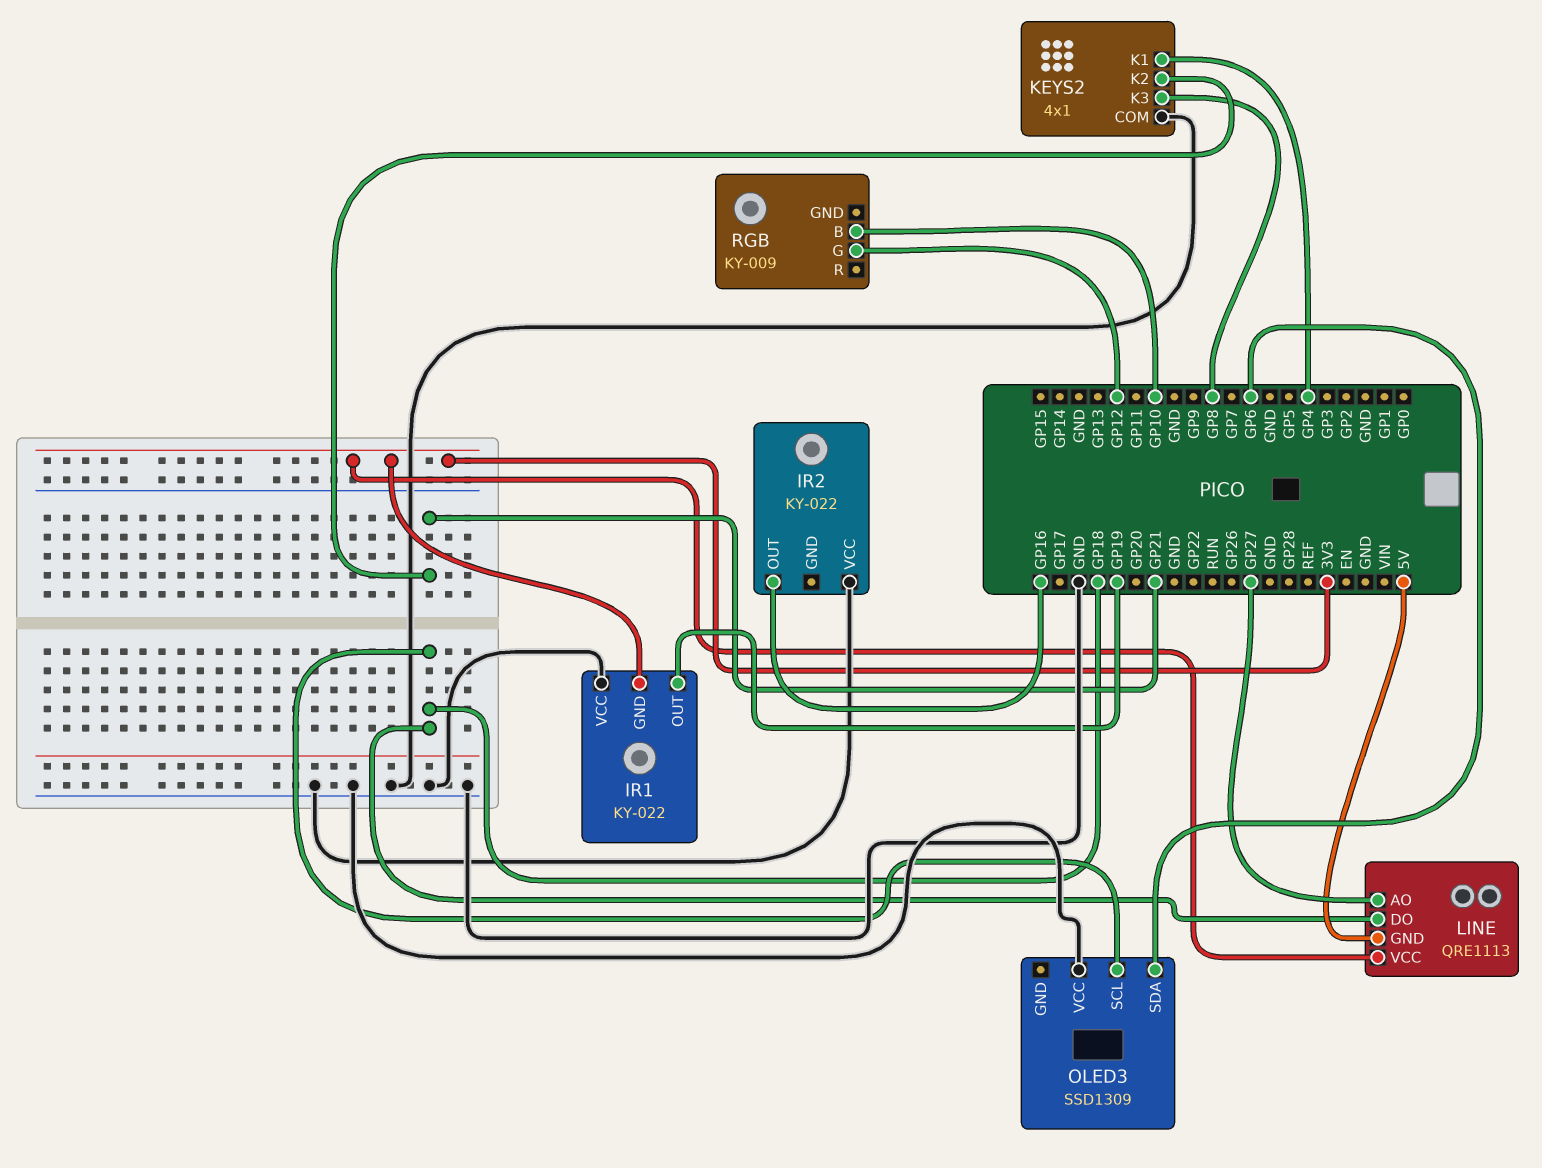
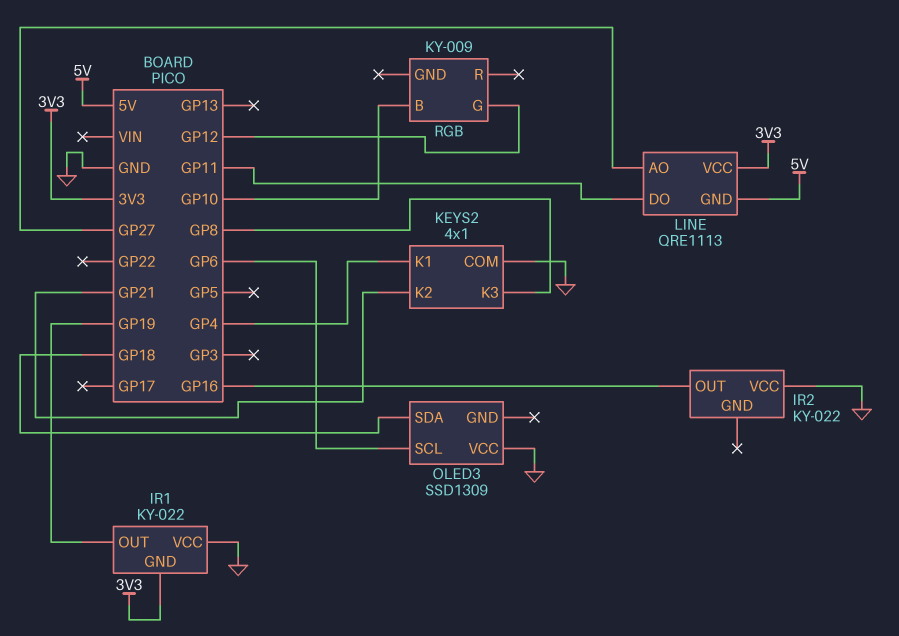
LINE pin DO: GP18 -> GP11
OLED3 pin SCL: GP18 -> GP6
OLED3 pin SDA: GP6 -> GP18

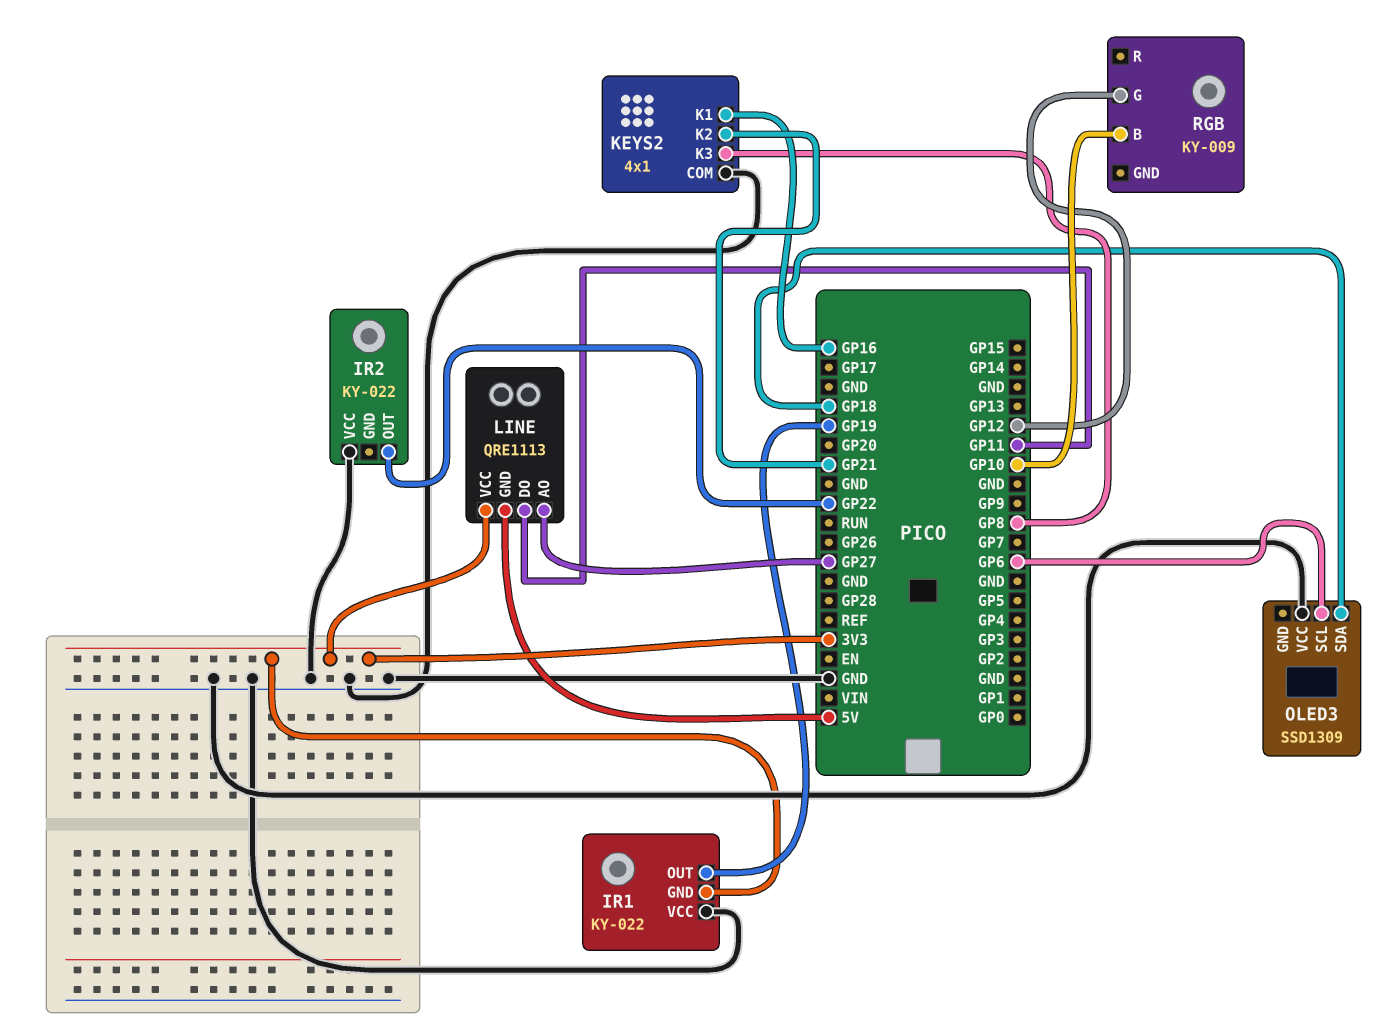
IR2 pin OUT: GP16 -> GP22
KEYS2 pin K1: GP4 -> GP16

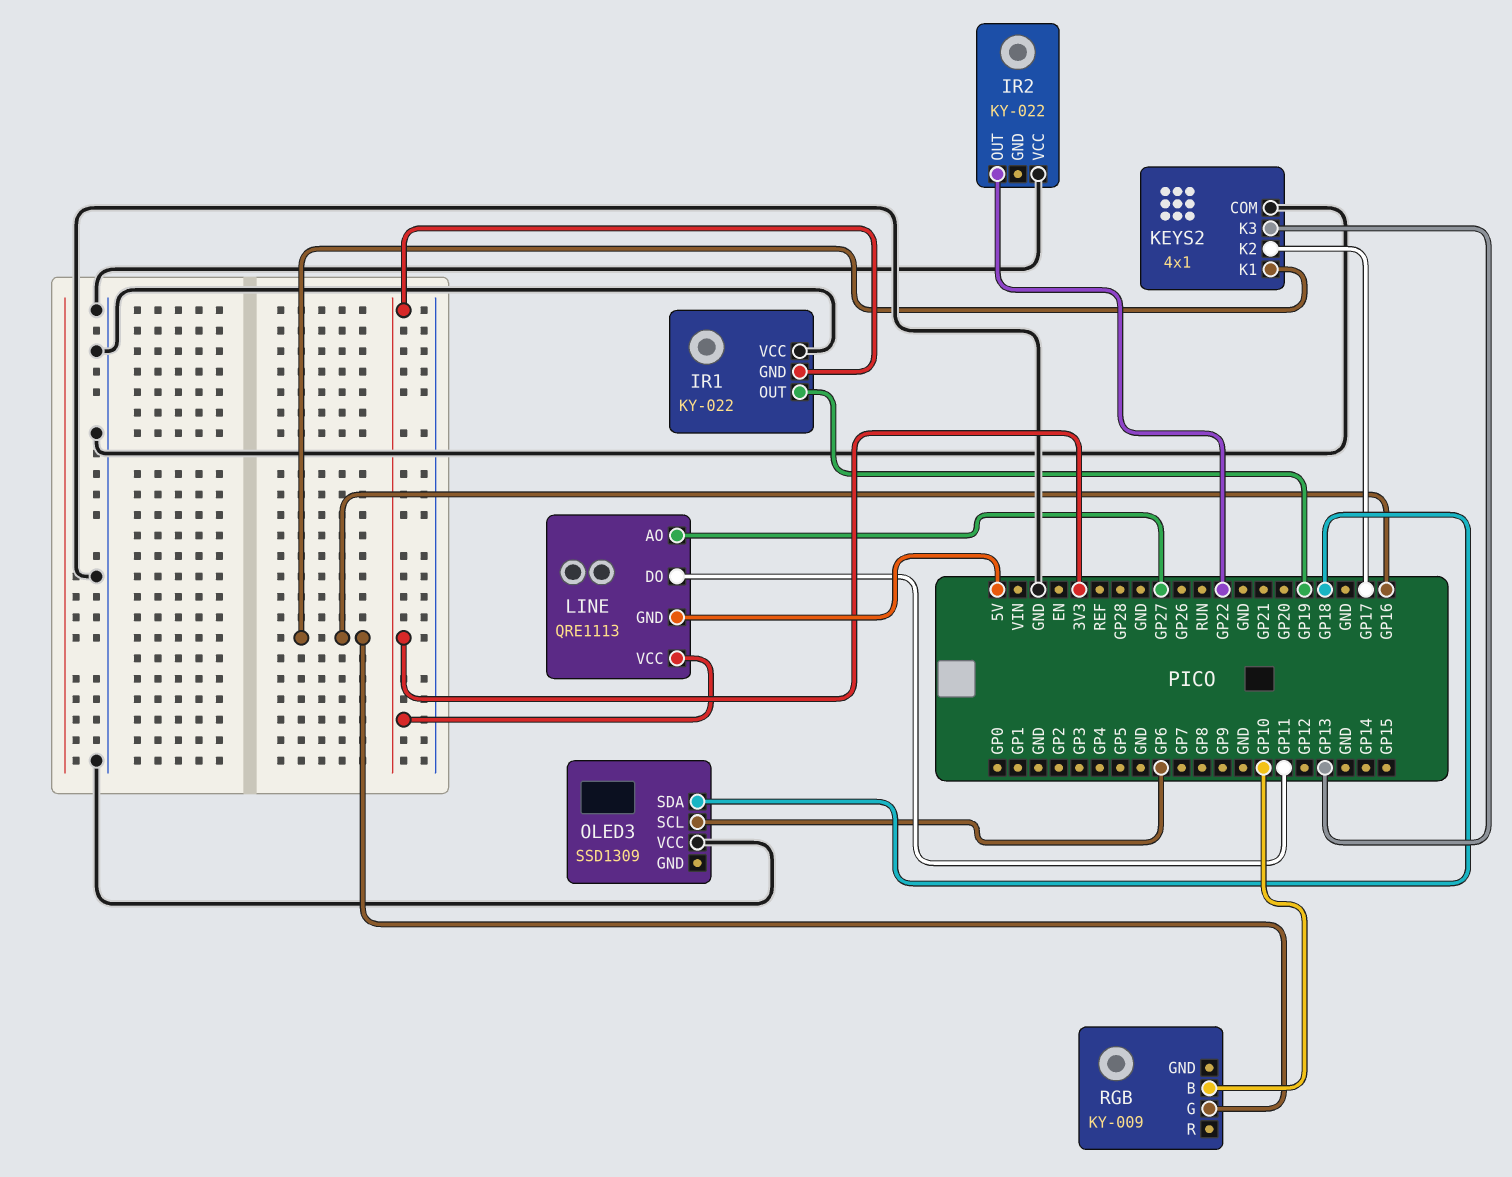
KEYS2 pin K2: GP21 -> GP17
KEYS2 pin K3: GP8 -> GP13
RGB pin G: GP12 -> GP16

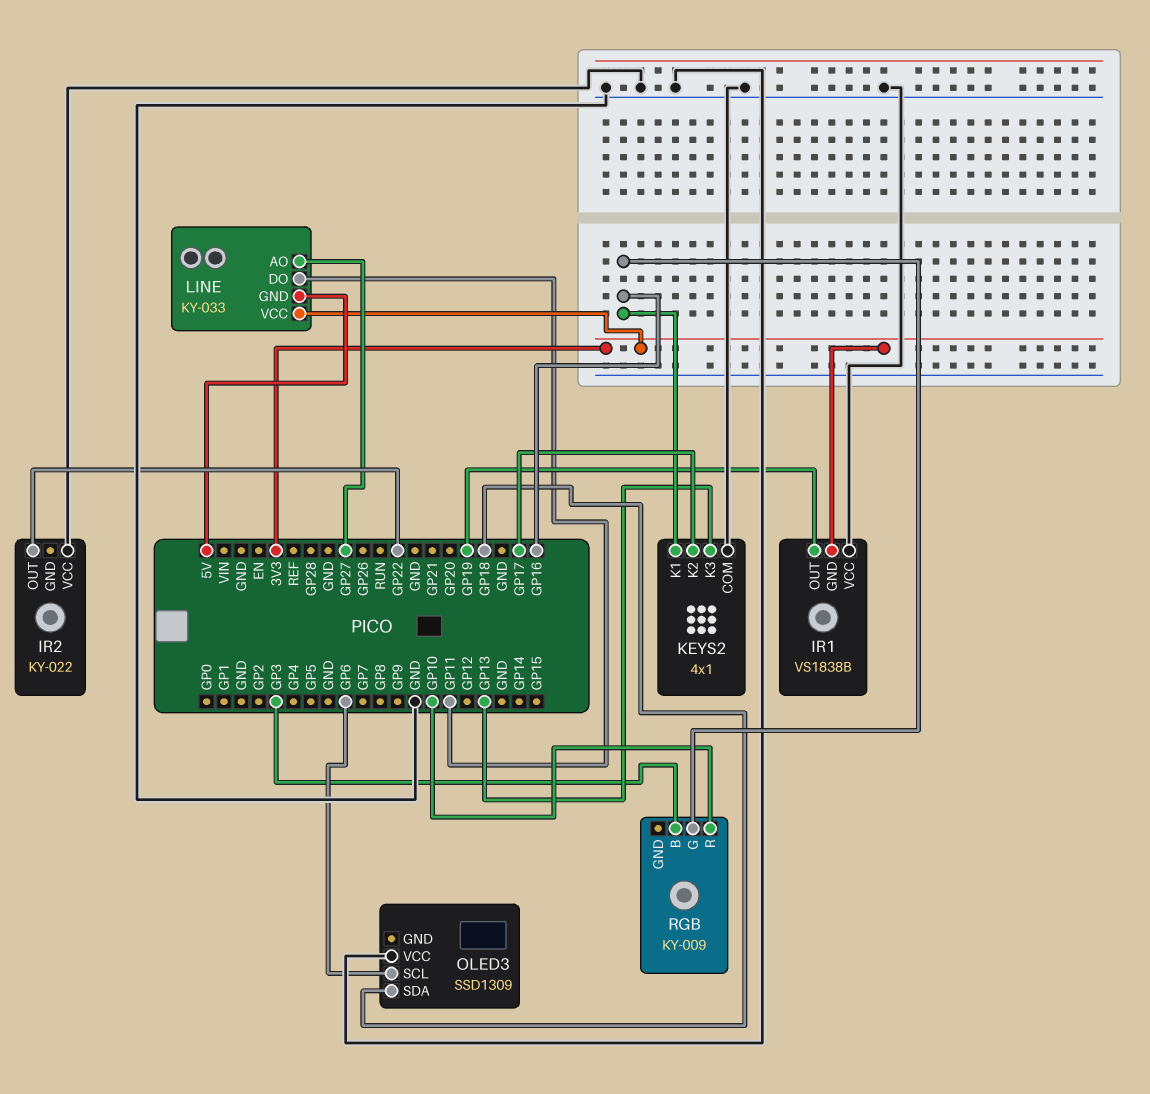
IR1: KY-022 -> VS1838B
LINE: QRE1113 -> KY-033
RGB pin B: GP10 -> GP3
RGB pin R: none -> GP10

